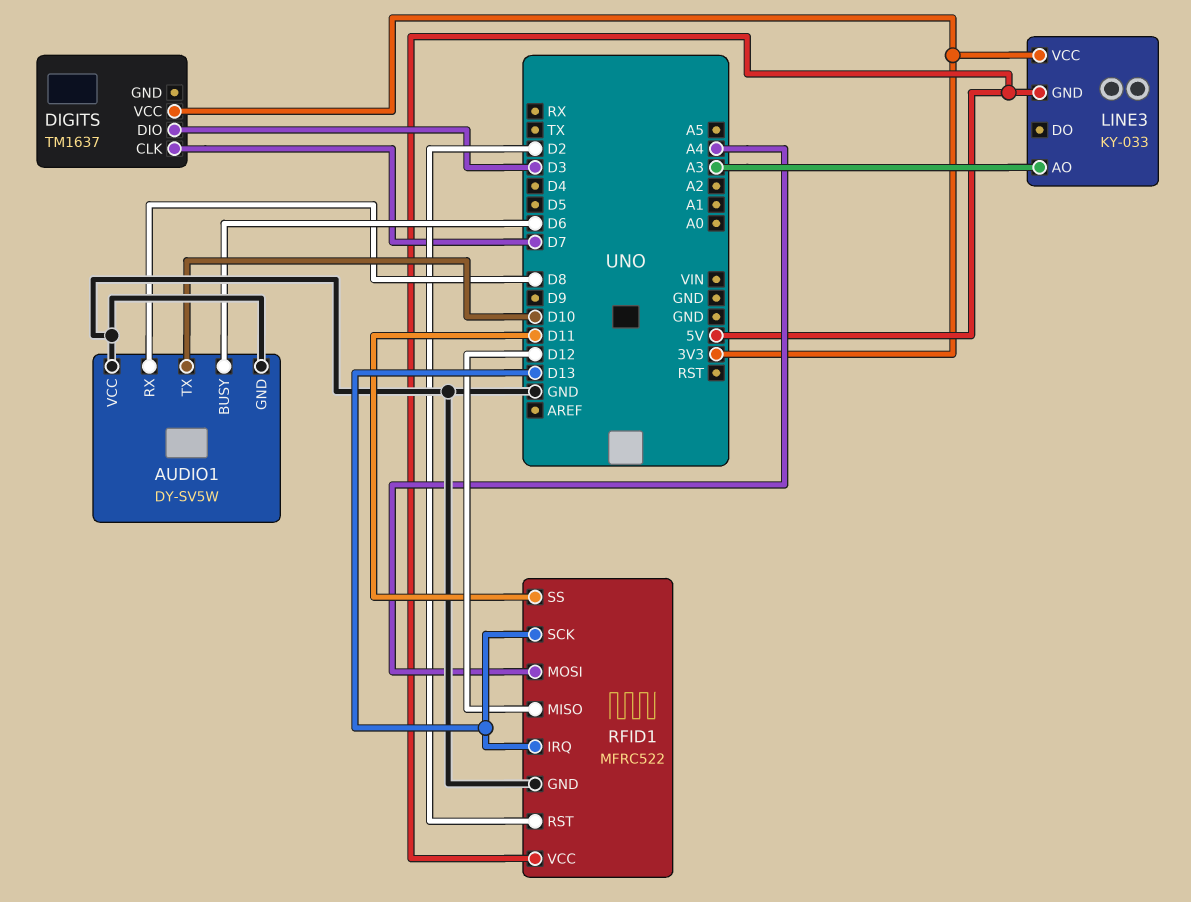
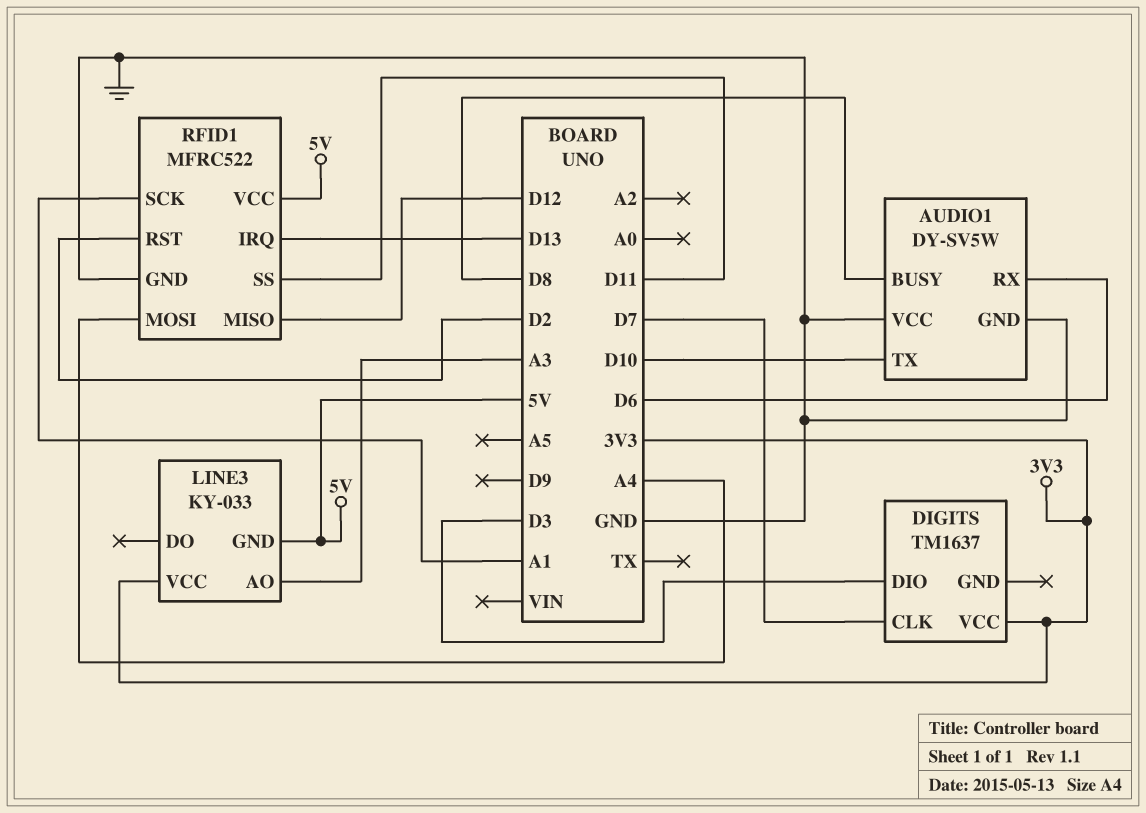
AUDIO1 pin BUSY: D6 -> D8
AUDIO1 pin RX: D8 -> D6
RFID1 pin SCK: D13 -> A1

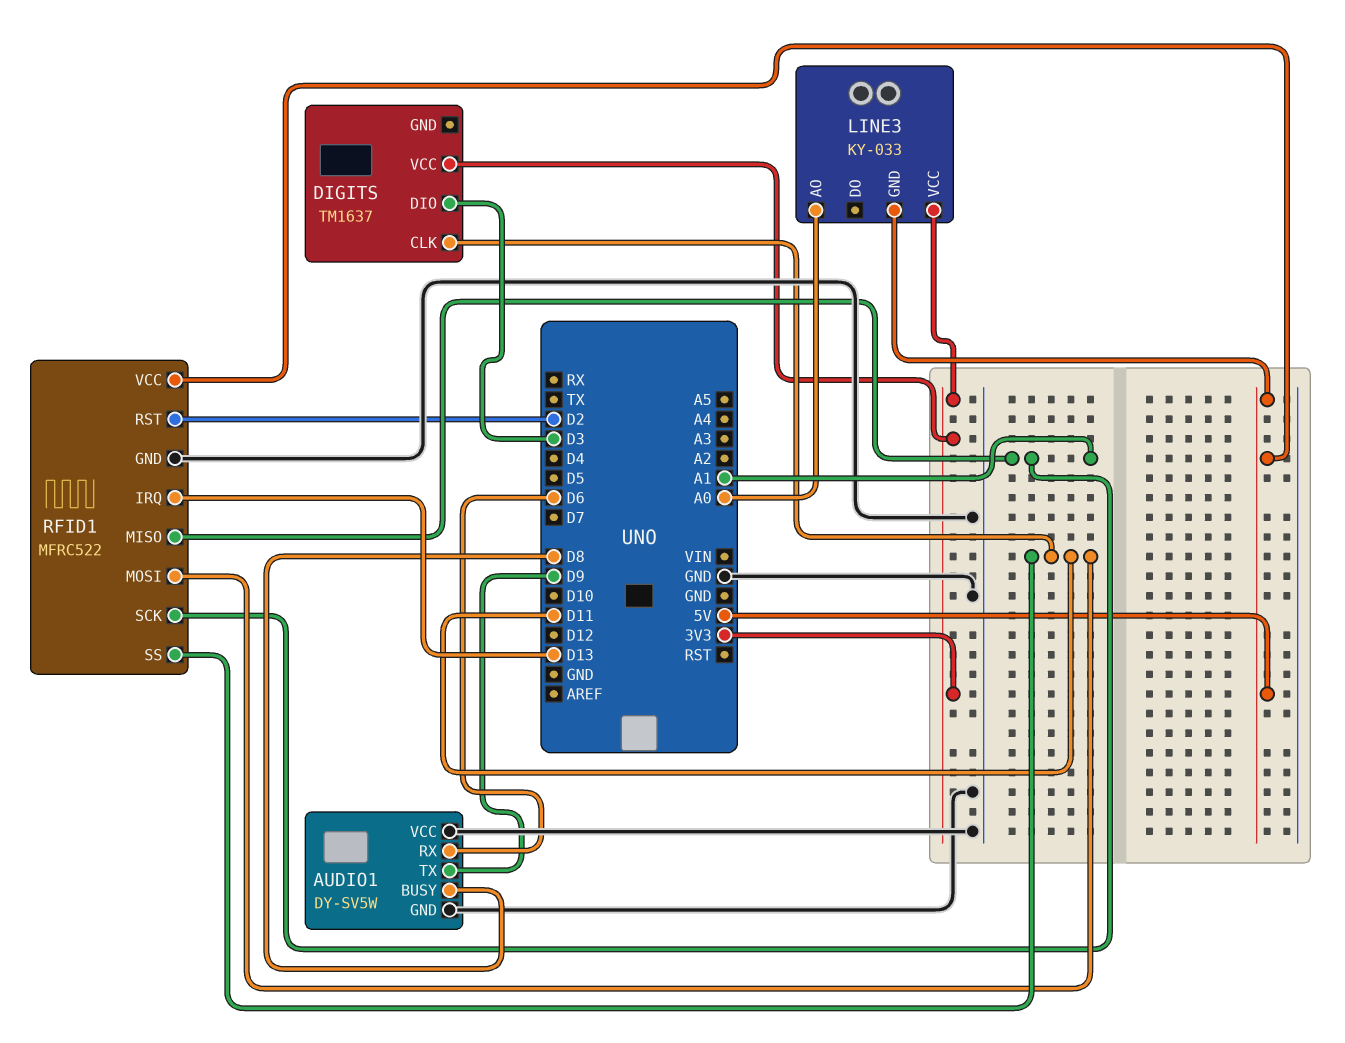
AUDIO1 pin TX: D10 -> D9
DIGITS pin CLK: D7 -> D11
LINE3 pin AO: A3 -> A0
RFID1 pin MISO: D12 -> A1
RFID1 pin MOSI: A4 -> D11

